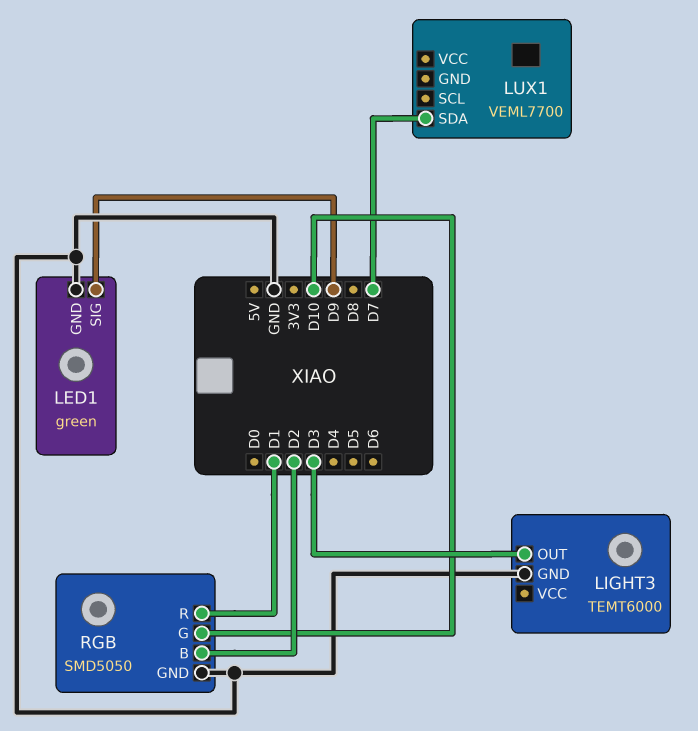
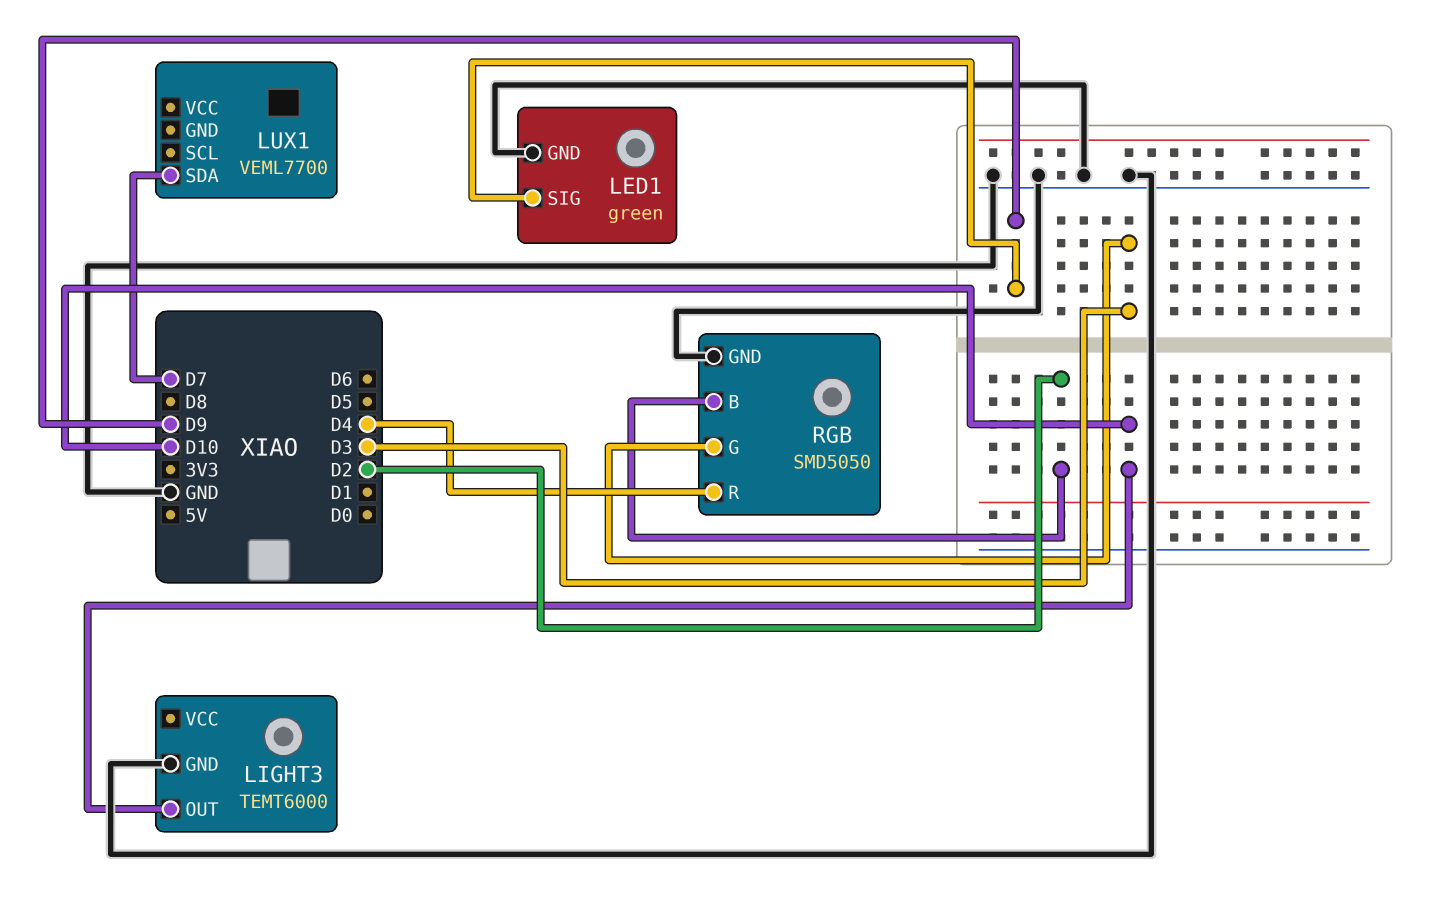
LIGHT3 pin OUT: D3 -> D10
RGB pin G: D10 -> D3
RGB pin R: D1 -> D4

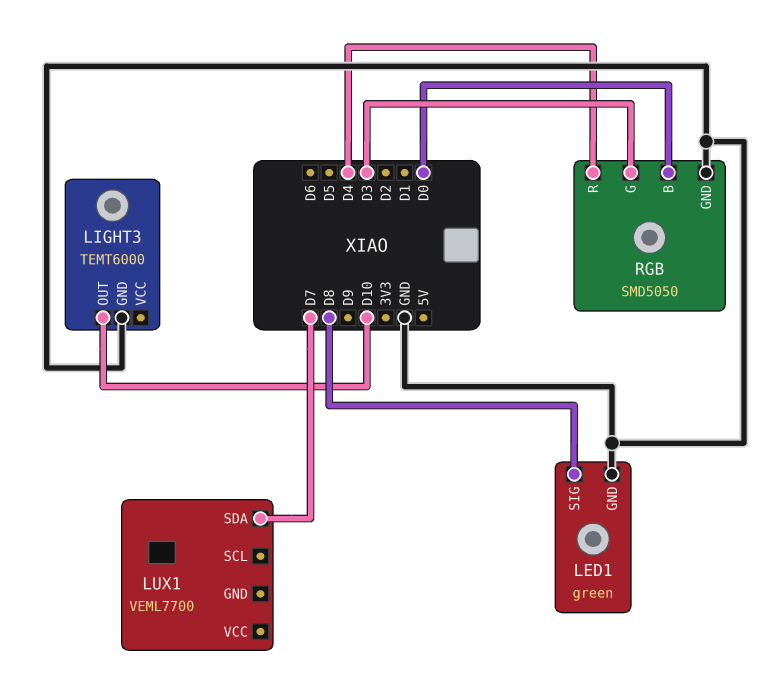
LED1 pin SIG: D9 -> D8
RGB pin B: D2 -> D0

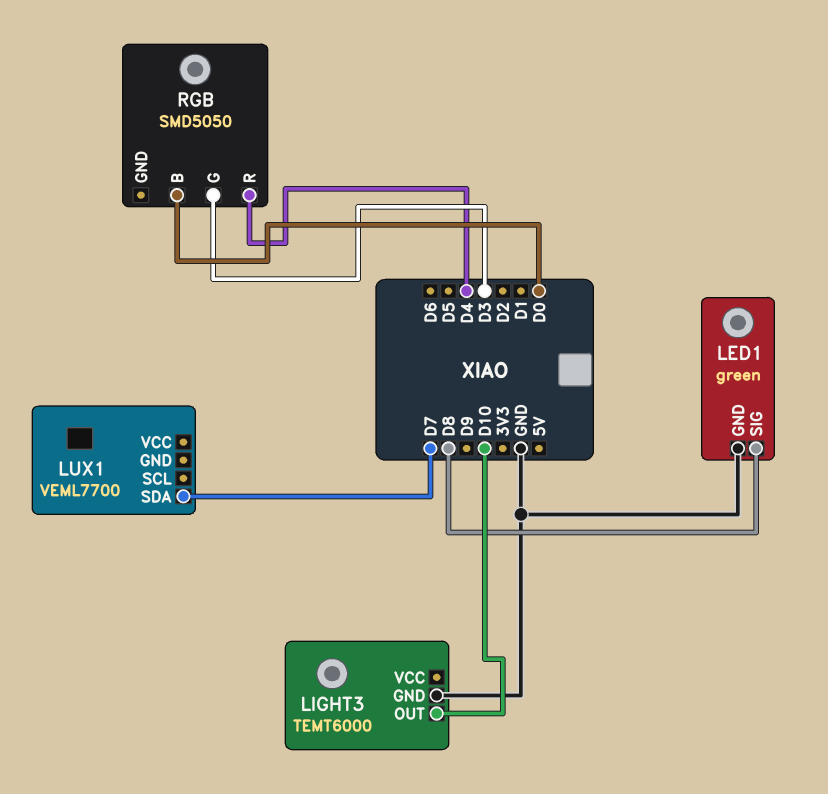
RGB pin GND: GND -> none

